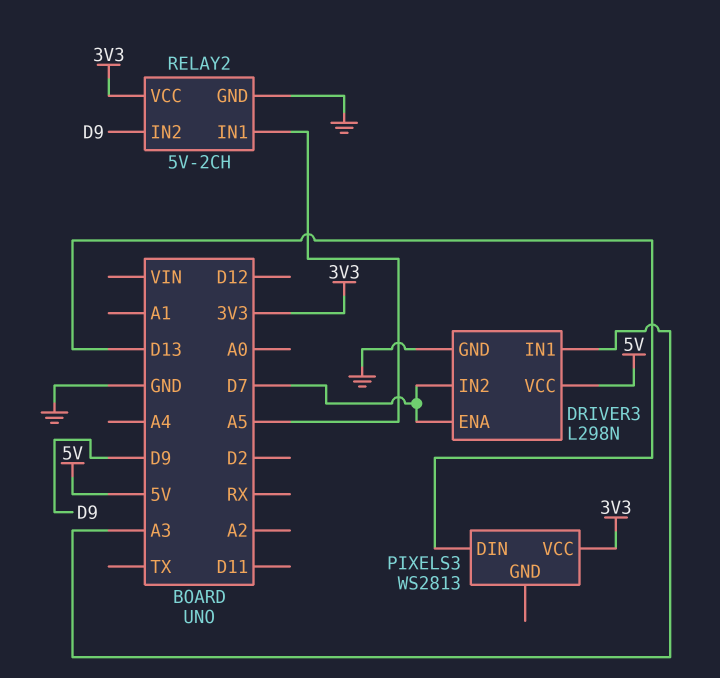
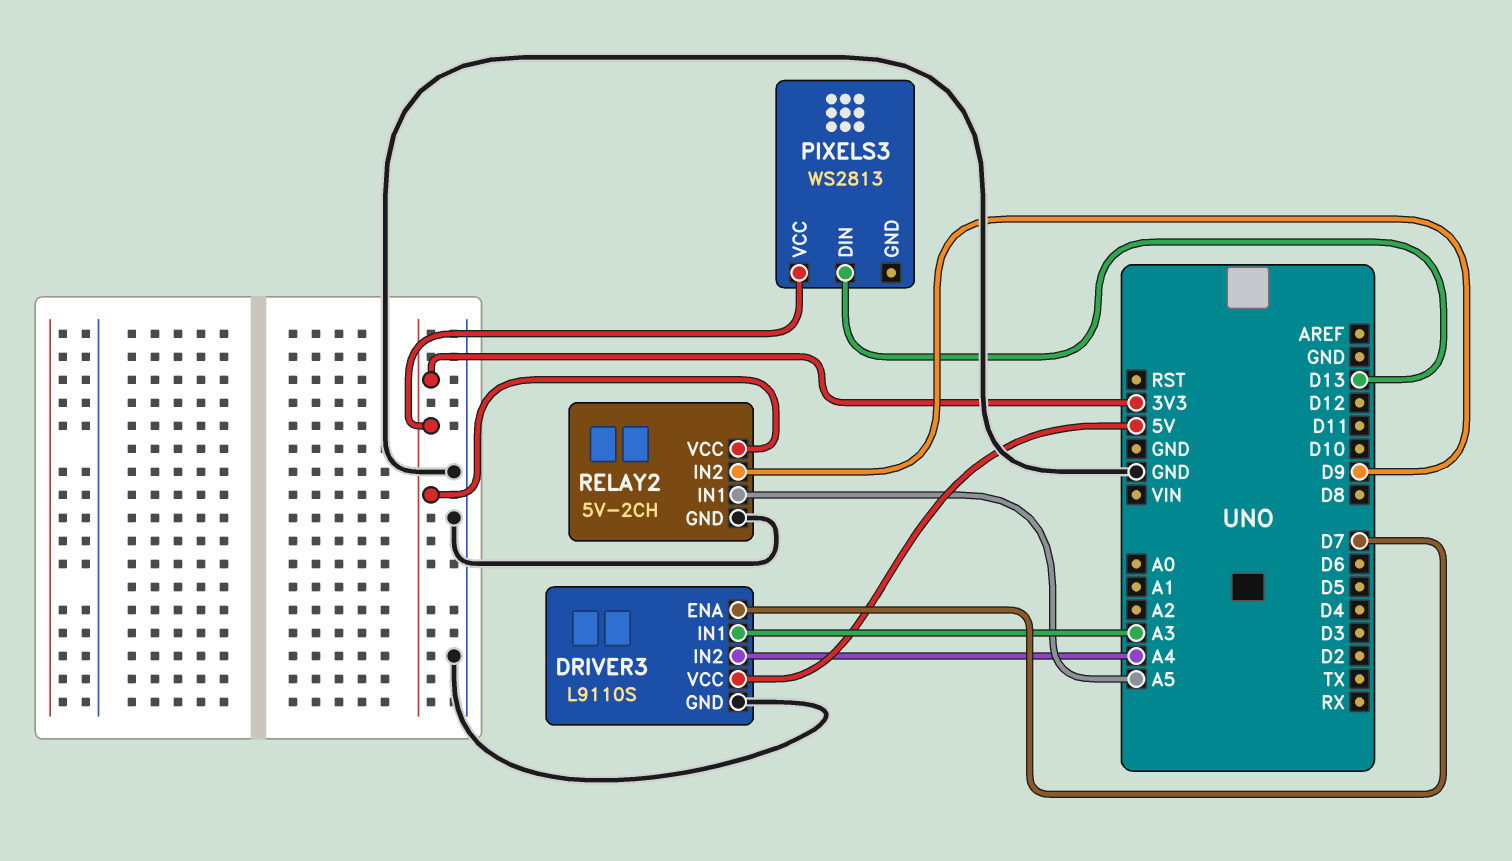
DRIVER3: L298N -> L9110S
DRIVER3 pin IN2: D7 -> A4

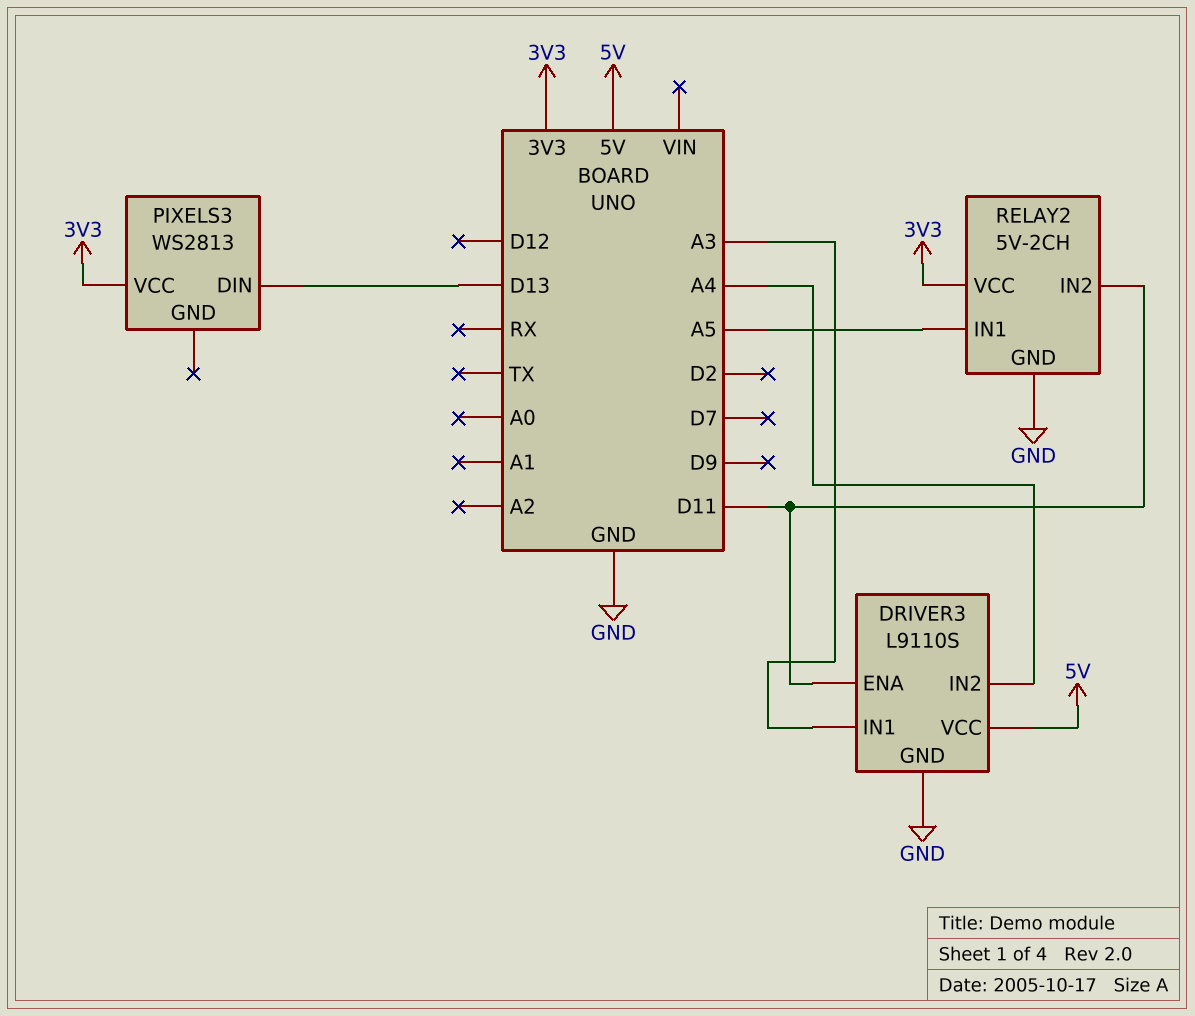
DRIVER3 pin ENA: D7 -> D11
RELAY2 pin IN2: D9 -> D11

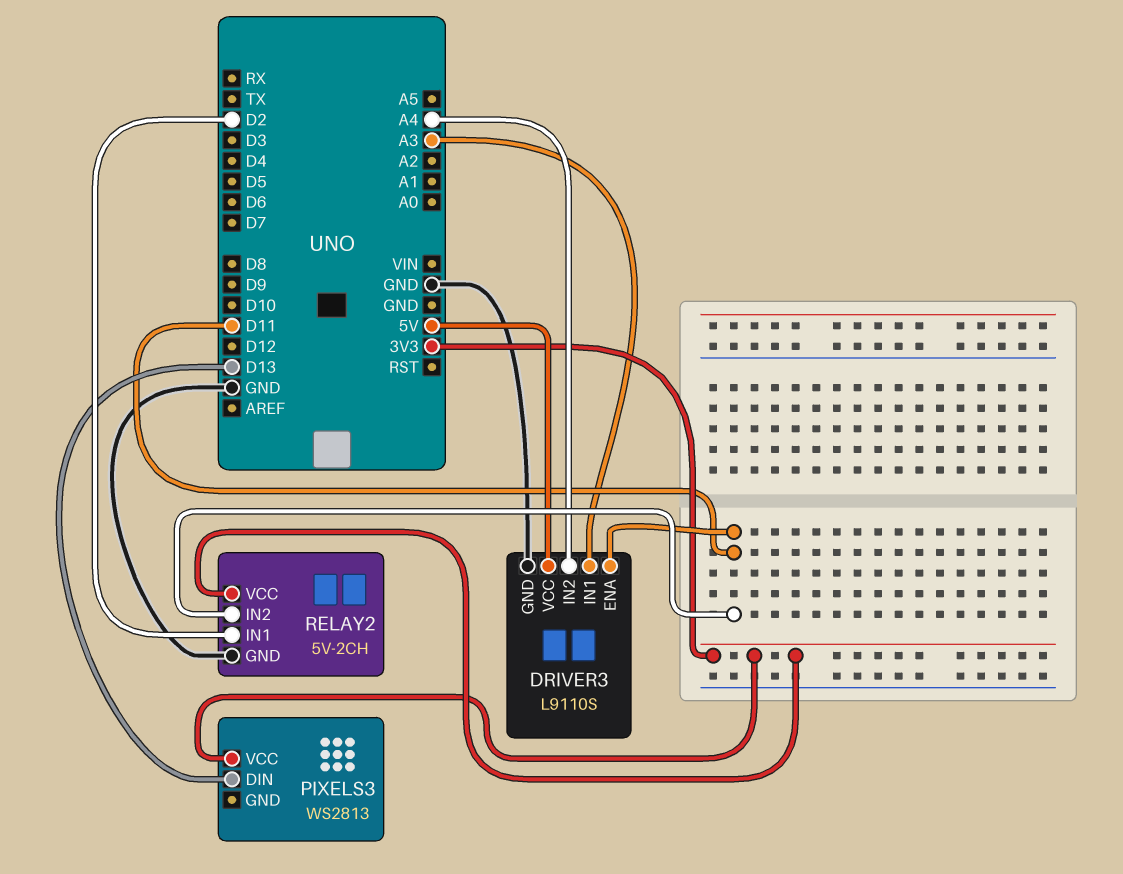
RELAY2 pin IN1: A5 -> D2

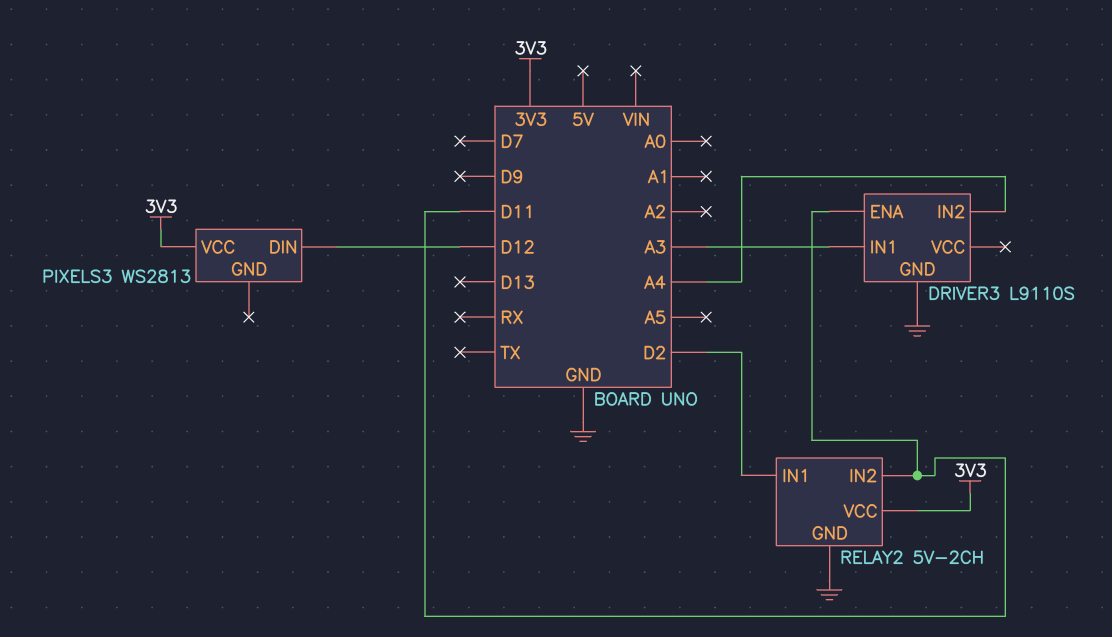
DRIVER3 pin VCC: 5V -> none
PIXELS3 pin DIN: D13 -> D12

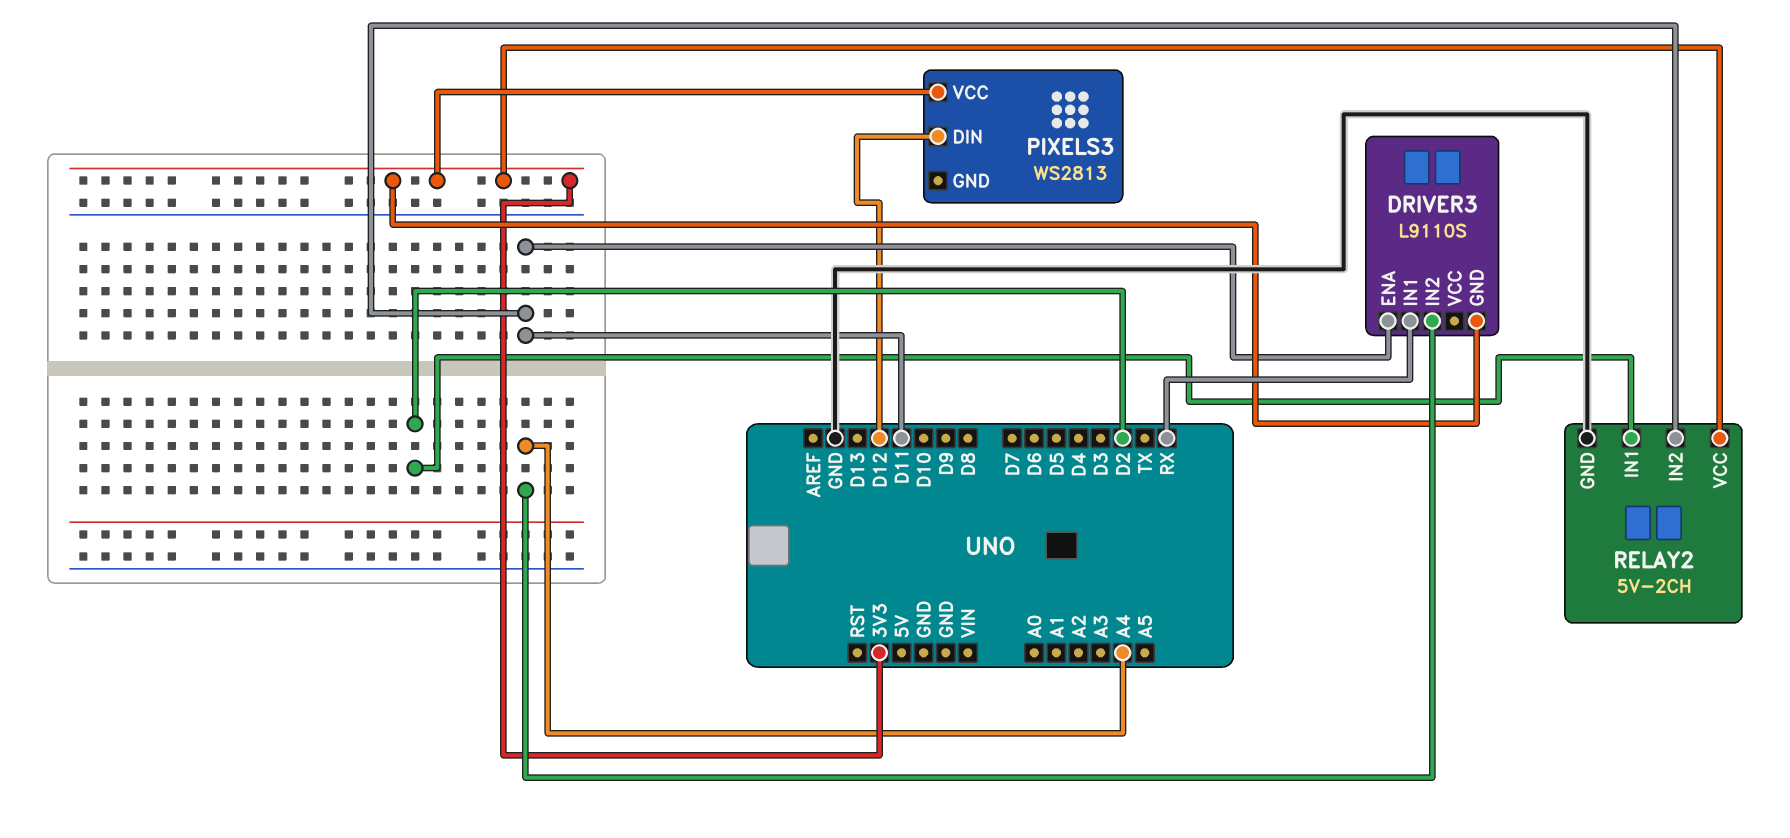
DRIVER3 pin GND: GND -> 3V3
DRIVER3 pin IN1: A3 -> RX

